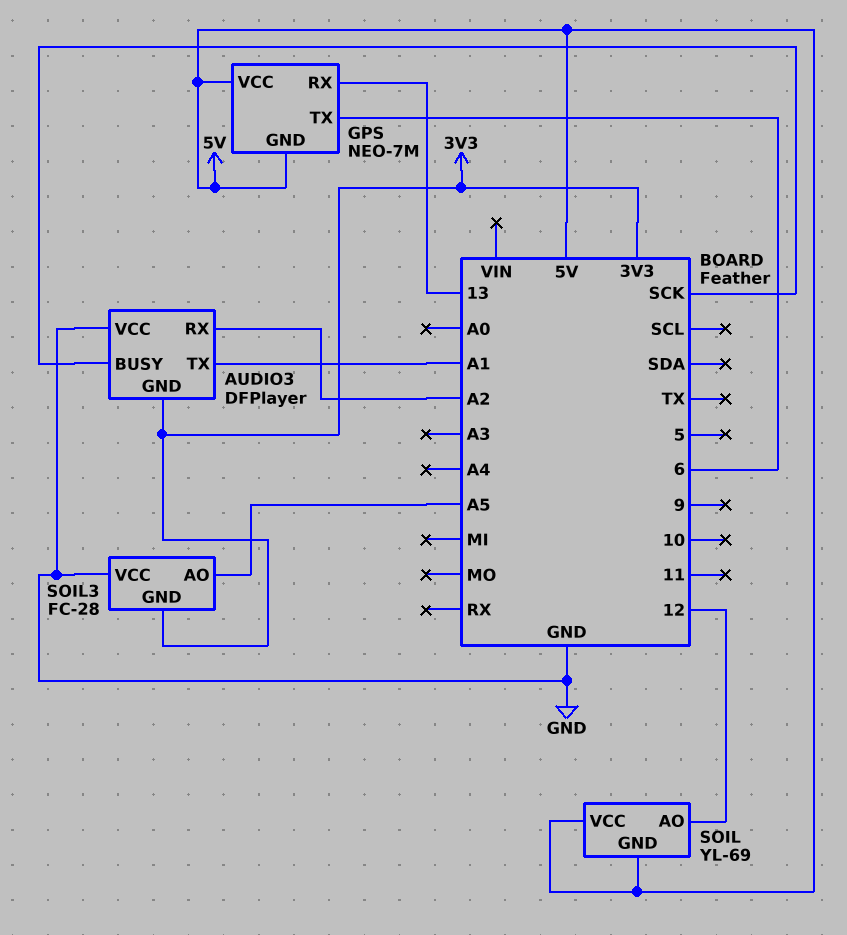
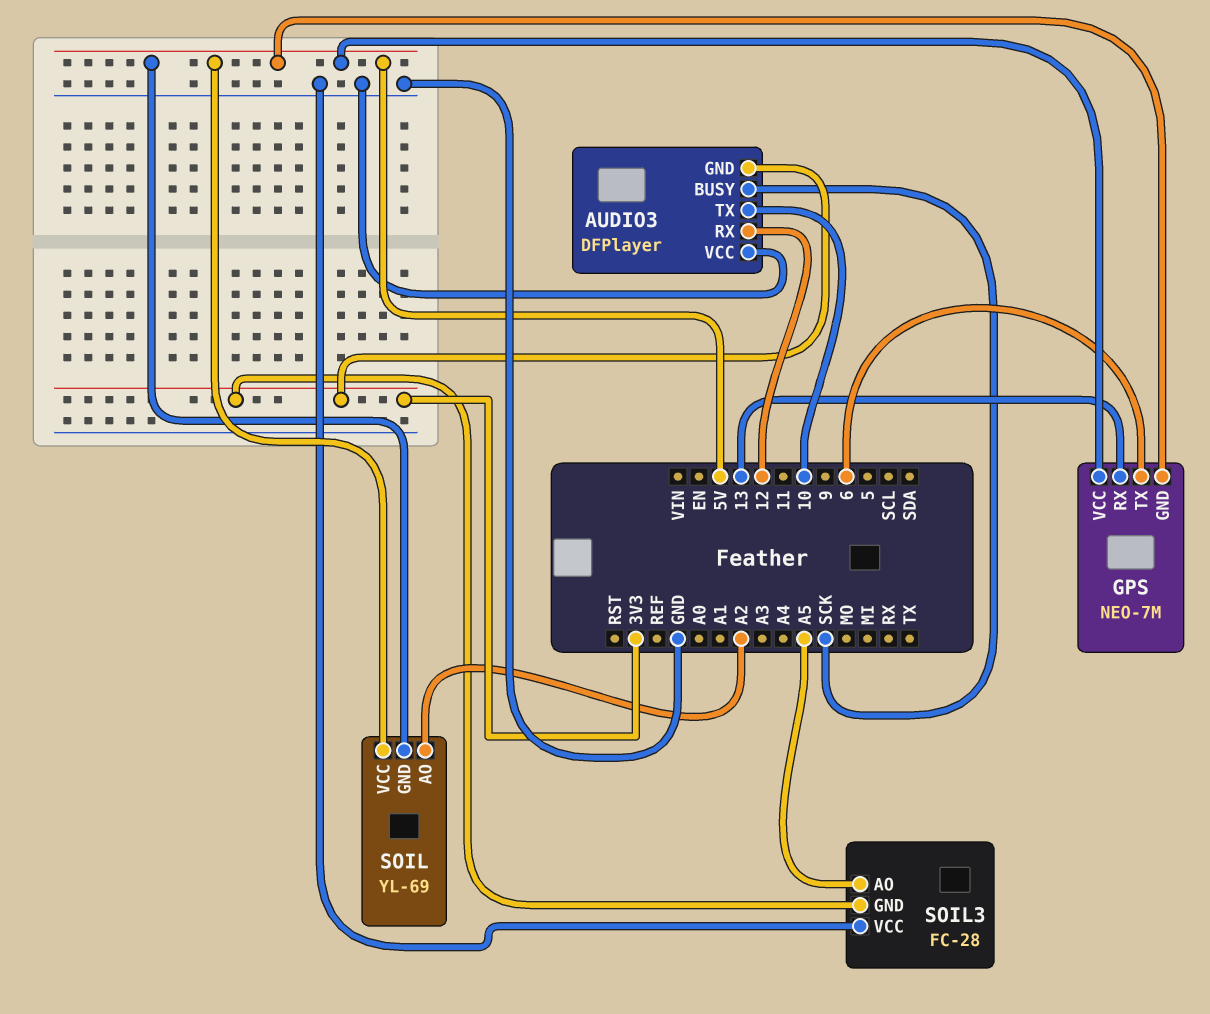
AUDIO3 pin RX: A2 -> 12
AUDIO3 pin TX: A1 -> 10
SOIL pin AO: 12 -> A2

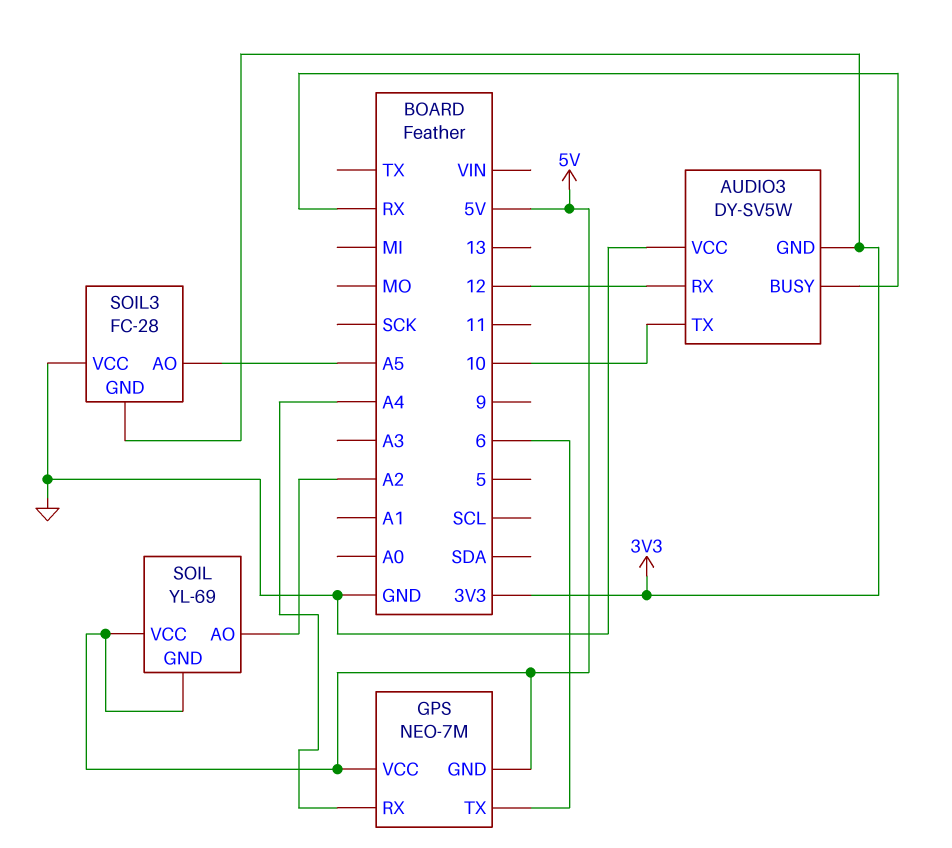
AUDIO3: DFPlayer -> DY-SV5W
AUDIO3 pin BUSY: SCK -> RX
GPS pin RX: 13 -> A4

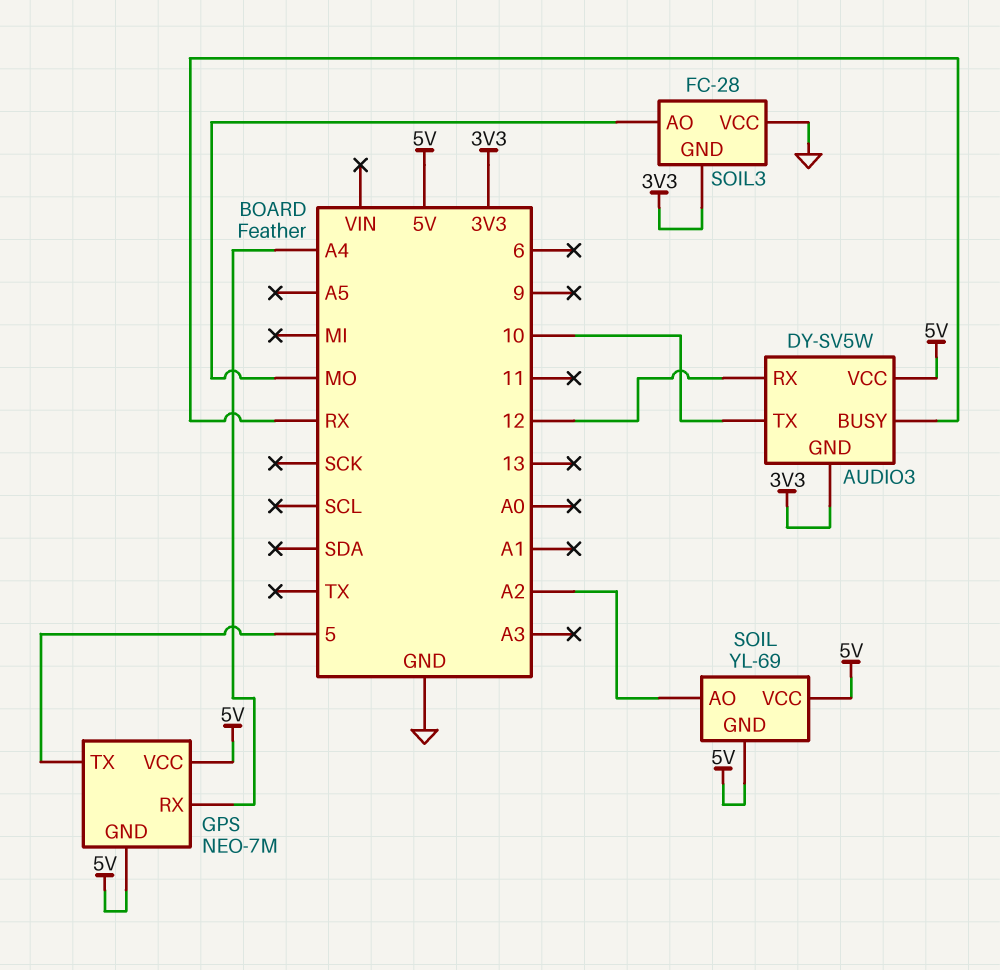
AUDIO3 pin VCC: GND -> 5V
GPS pin TX: 6 -> 5
SOIL3 pin AO: A5 -> MO

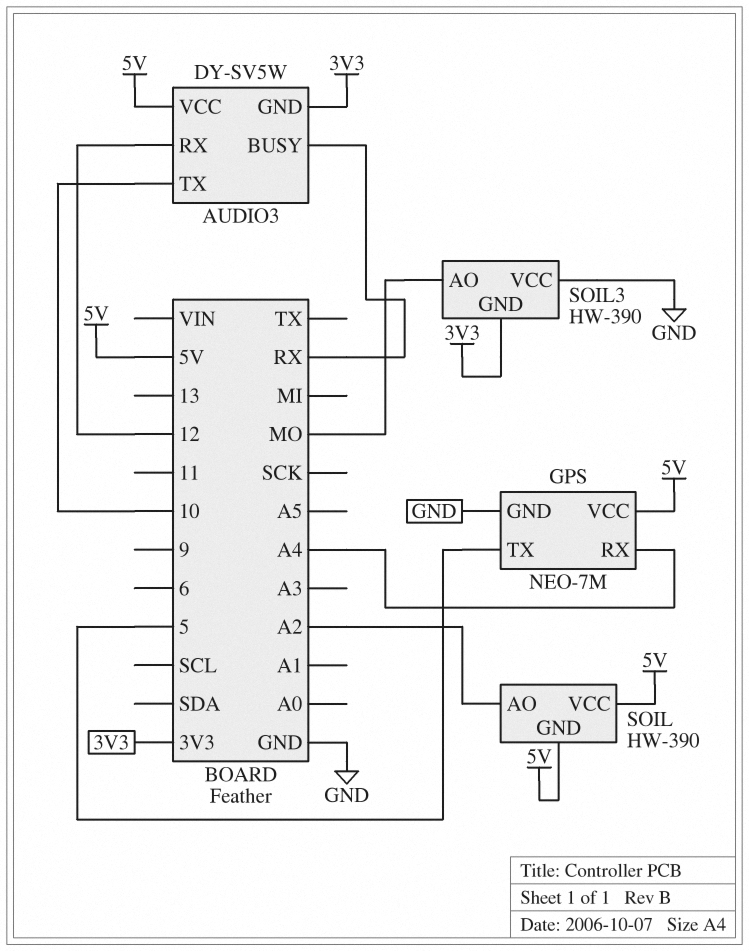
GPS pin GND: 5V -> GND
SOIL: YL-69 -> HW-390
SOIL3: FC-28 -> HW-390

